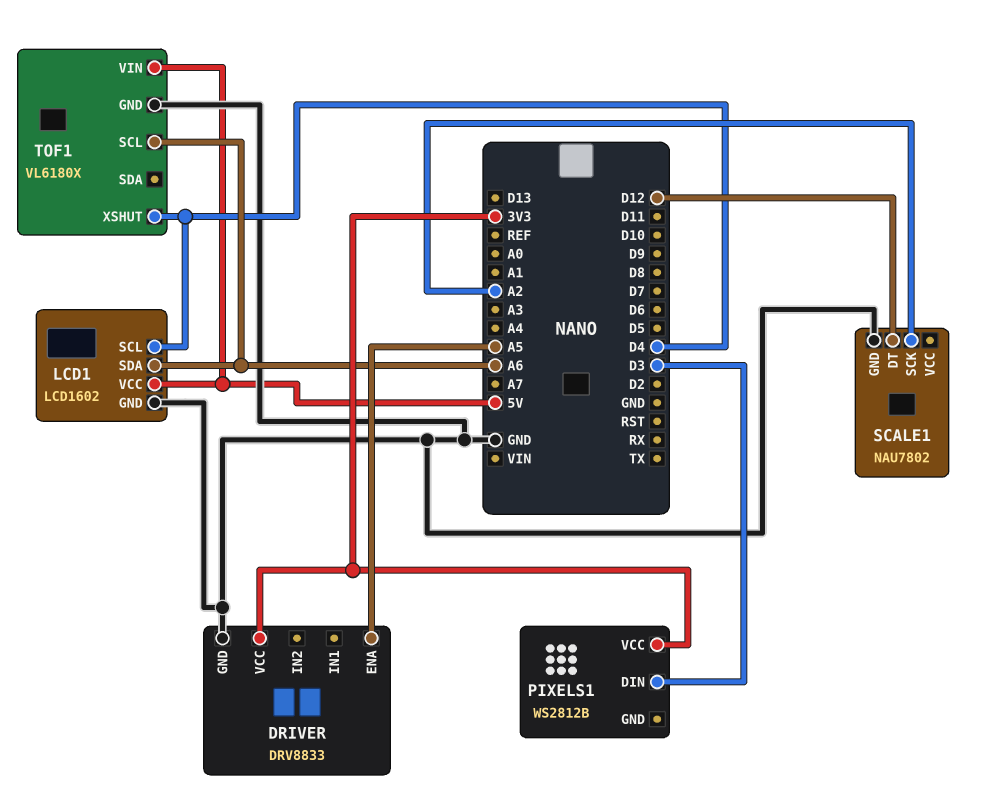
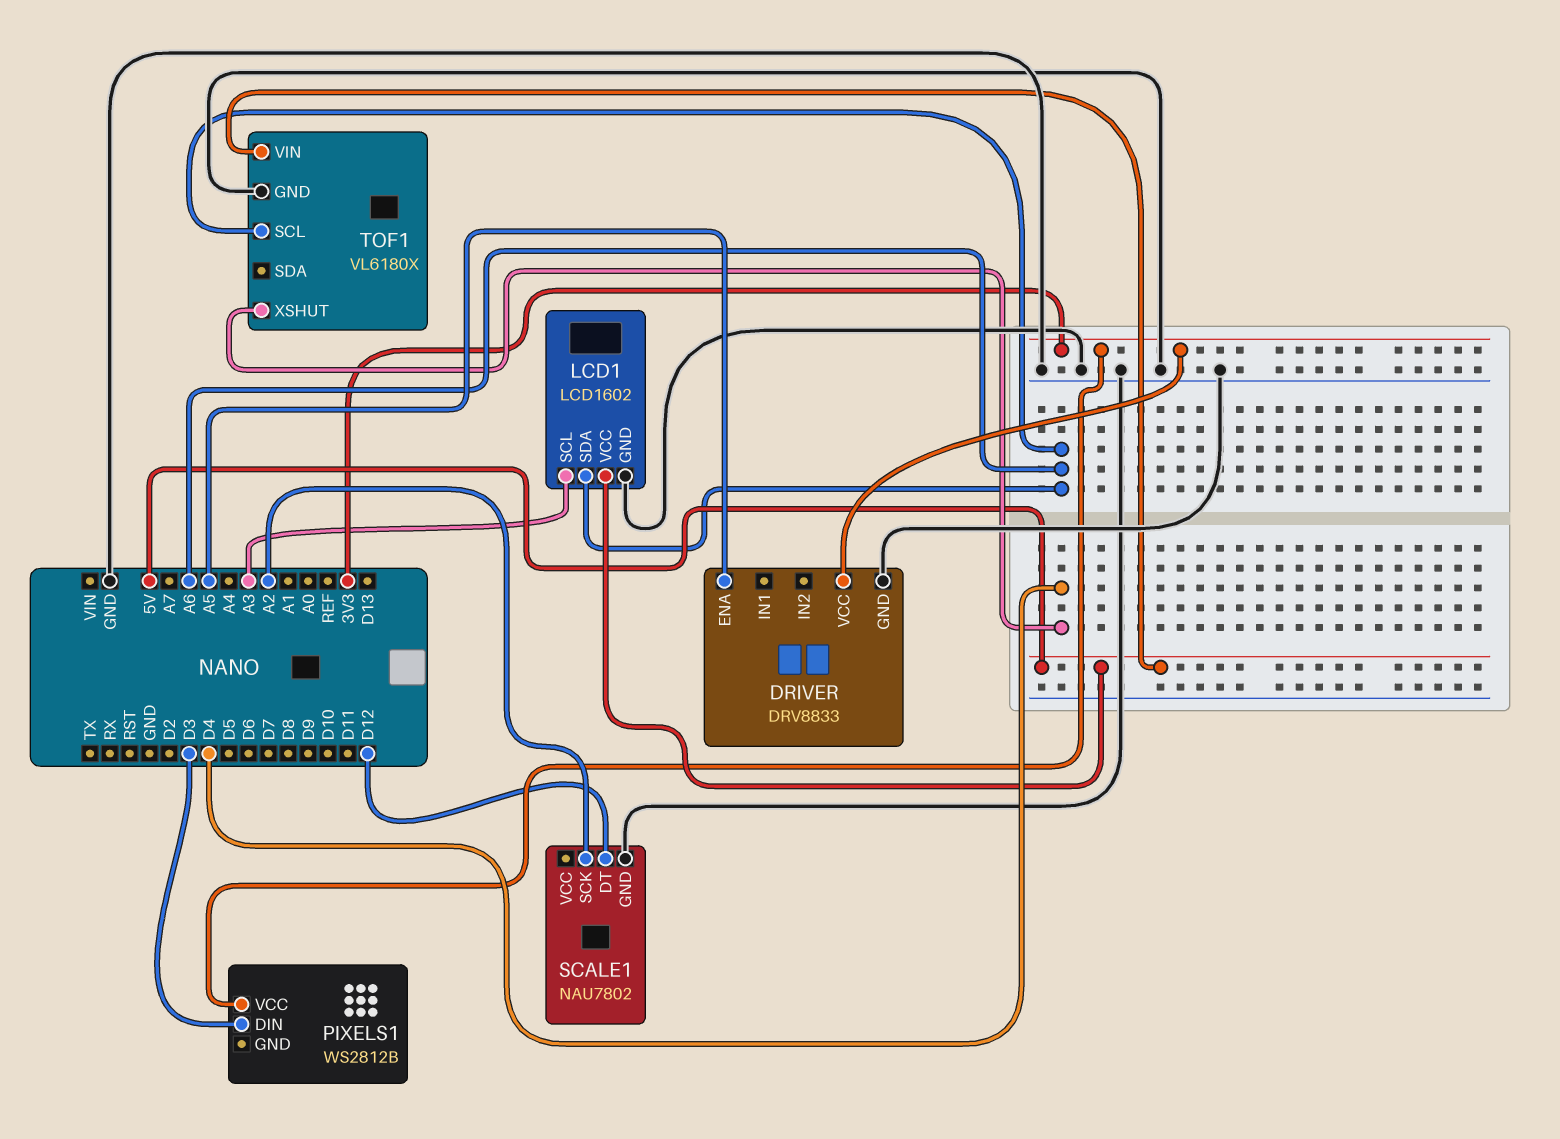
LCD1 pin SCL: D4 -> A3

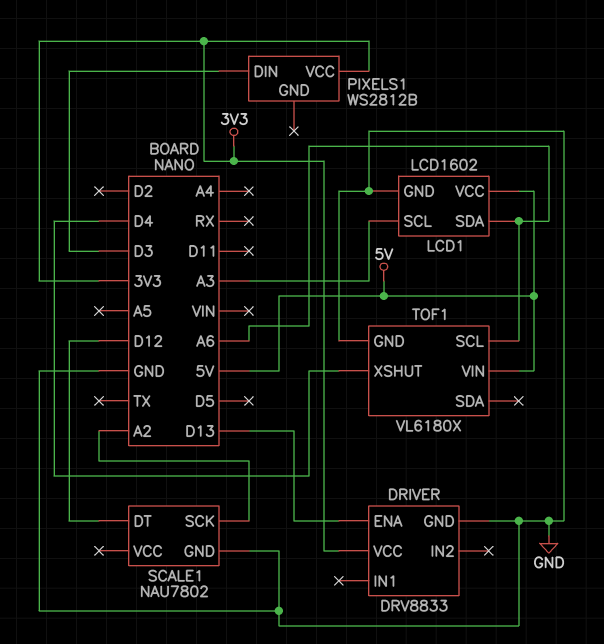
DRIVER pin ENA: A5 -> D13

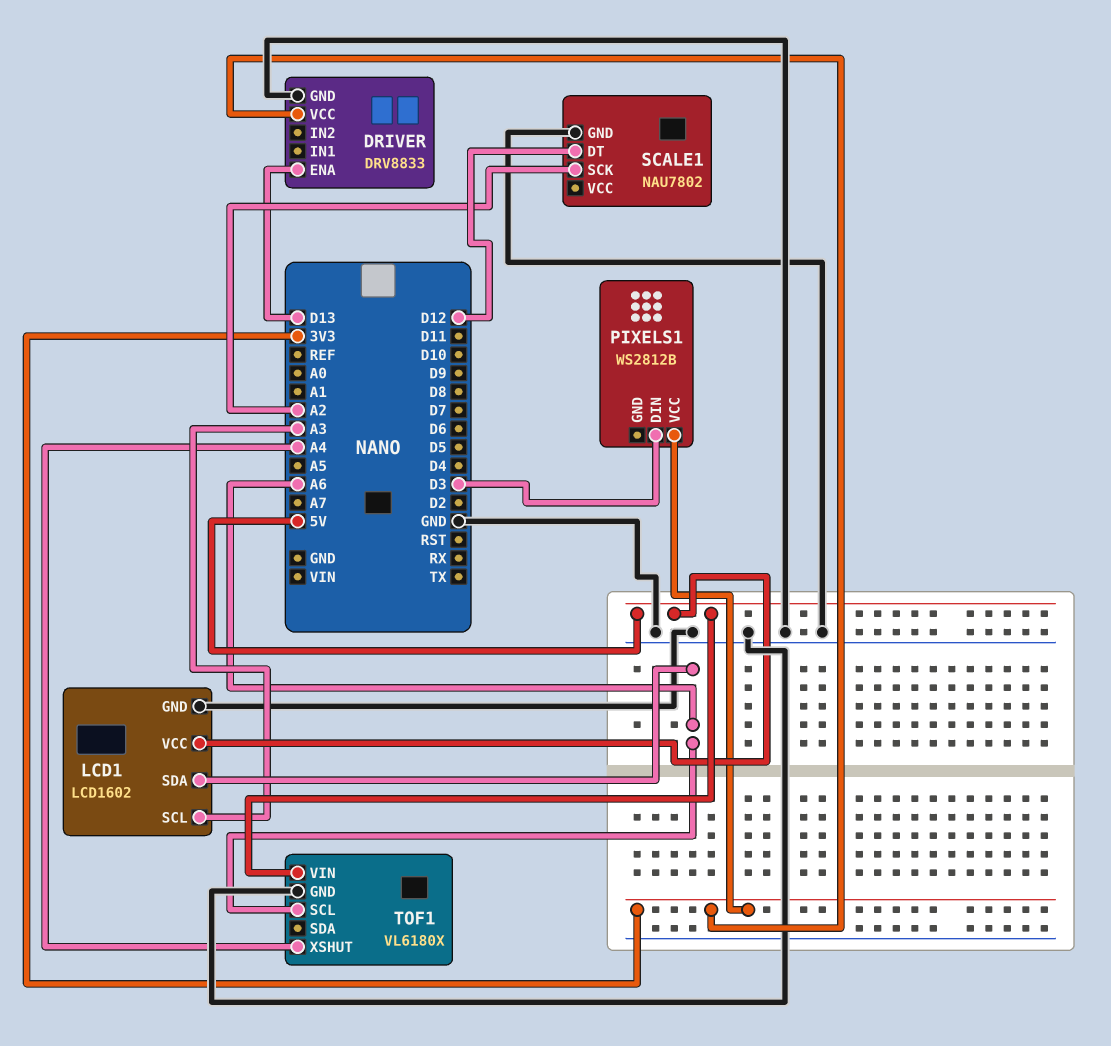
TOF1 pin XSHUT: D4 -> A4

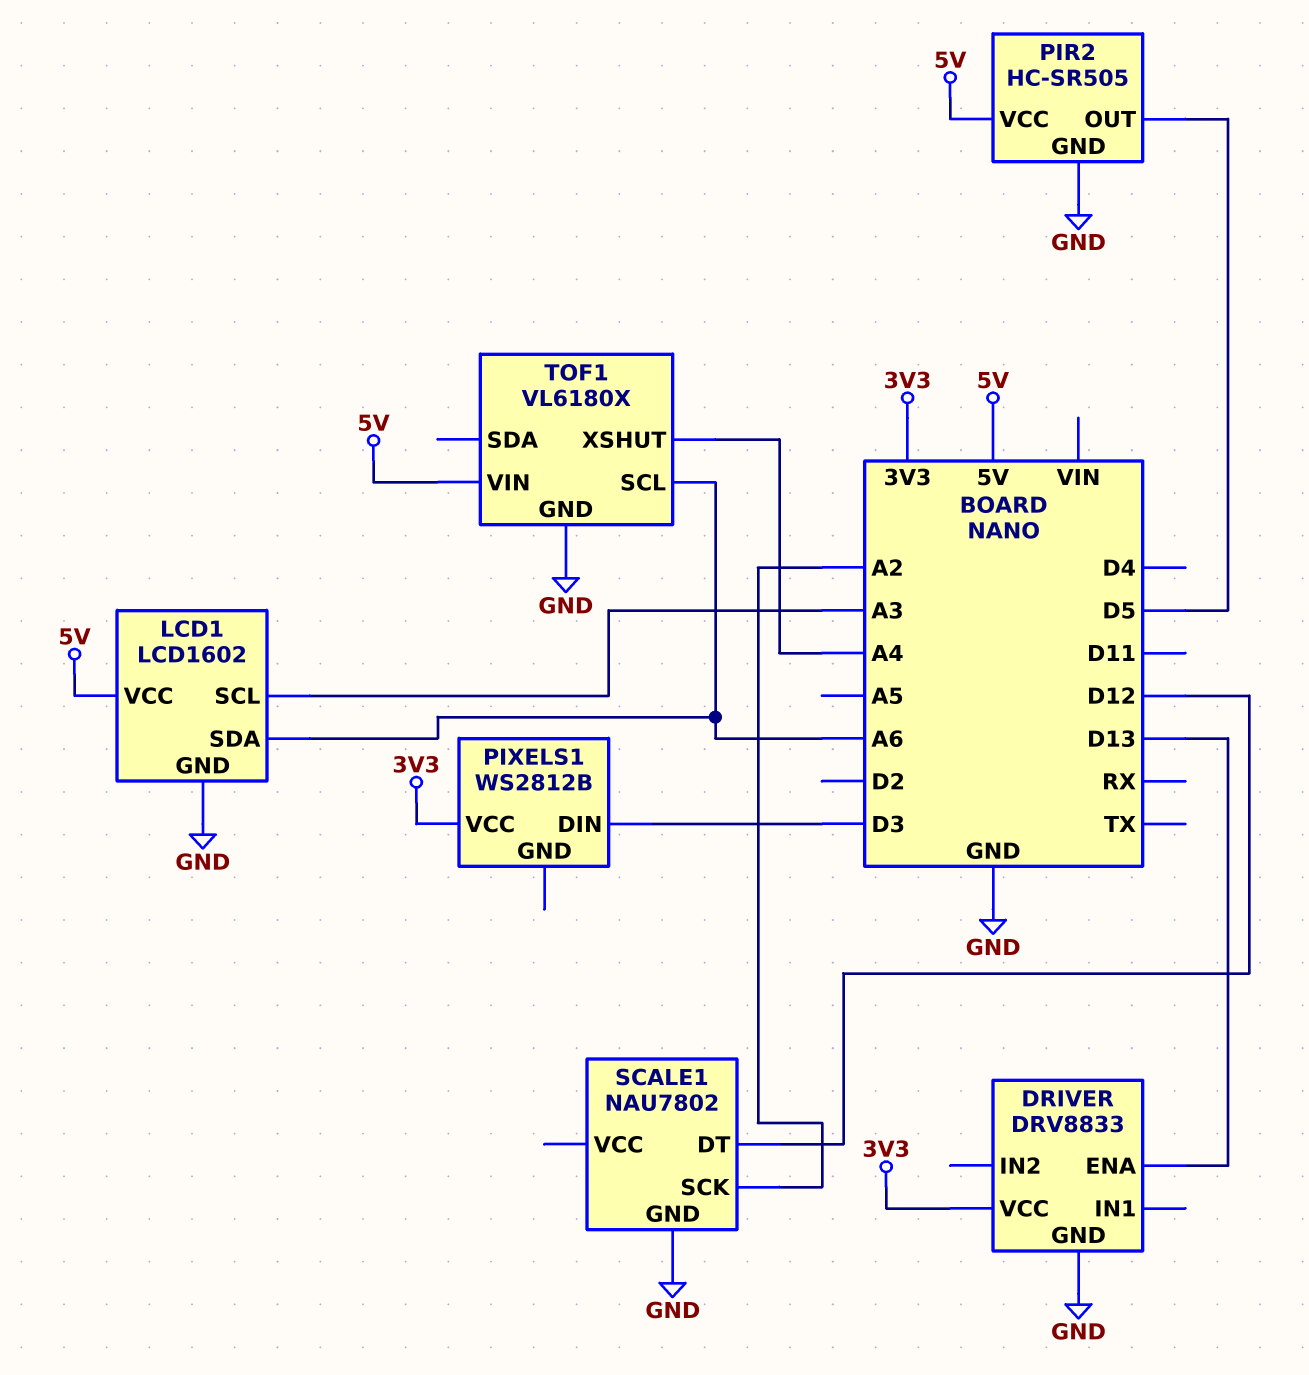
PIR2: none -> HC-SR505
PIR2 pin GND: none -> GND
PIR2 pin OUT: none -> D5
PIR2 pin VCC: none -> 5V

